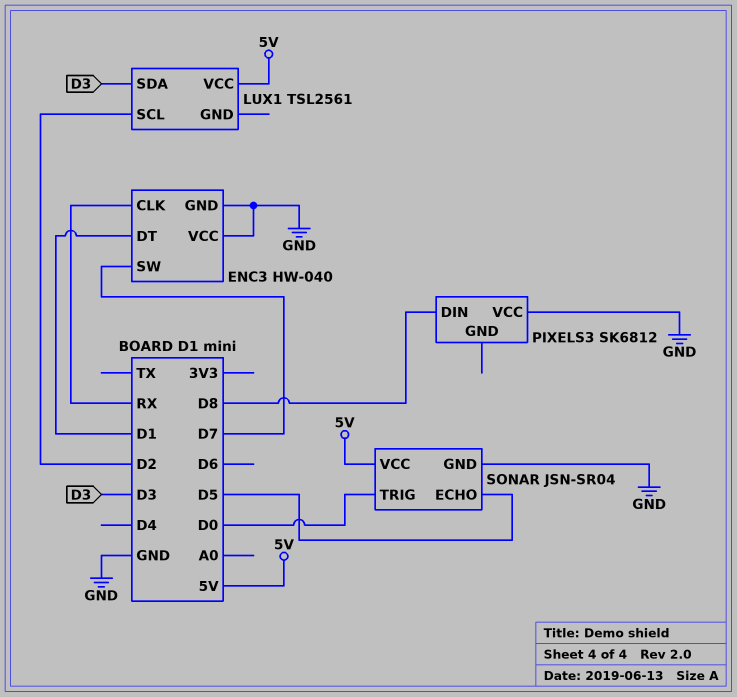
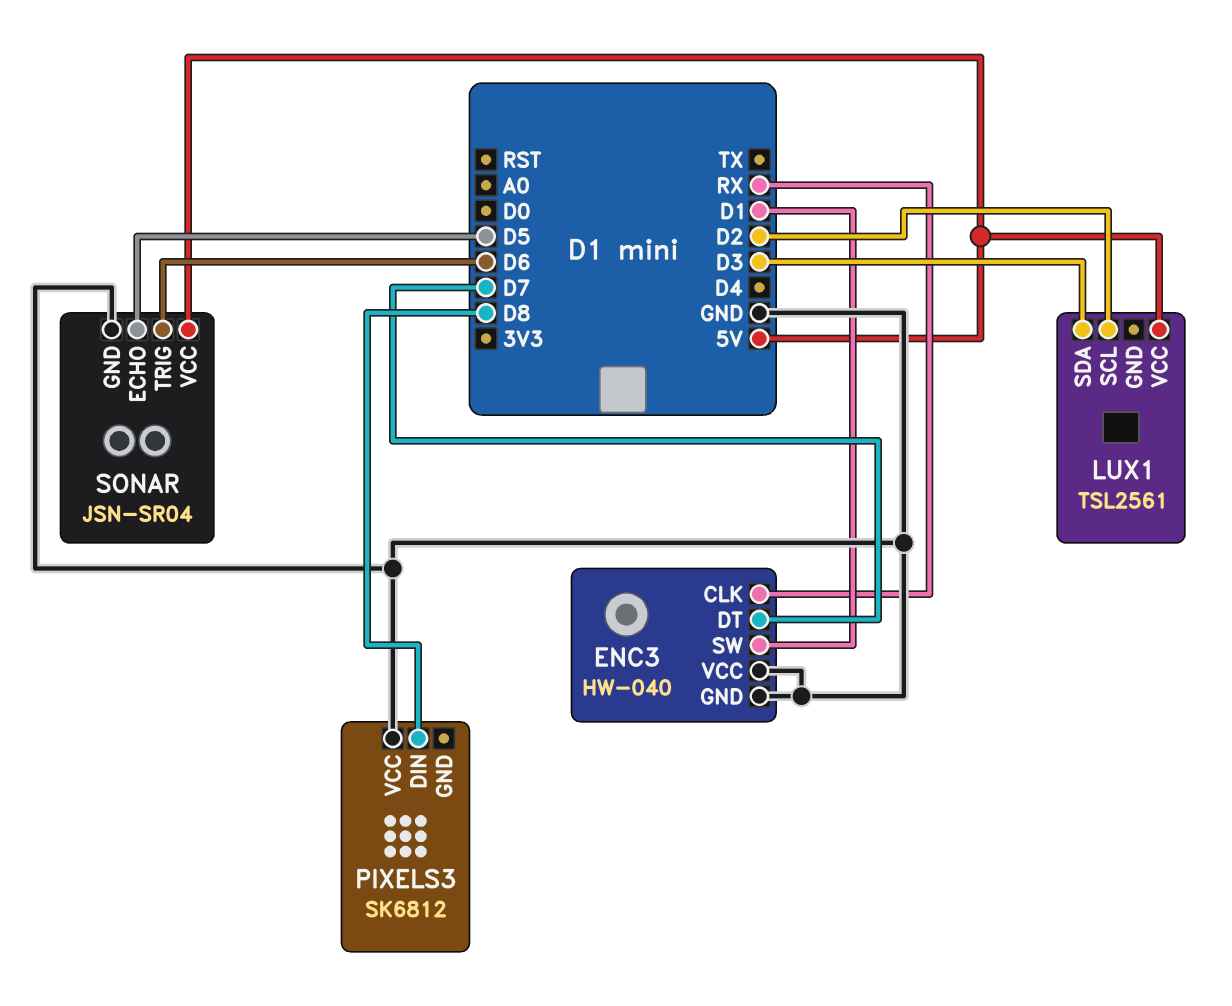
ENC3 pin DT: D1 -> D7
ENC3 pin SW: D7 -> D1
SONAR pin TRIG: D0 -> D6

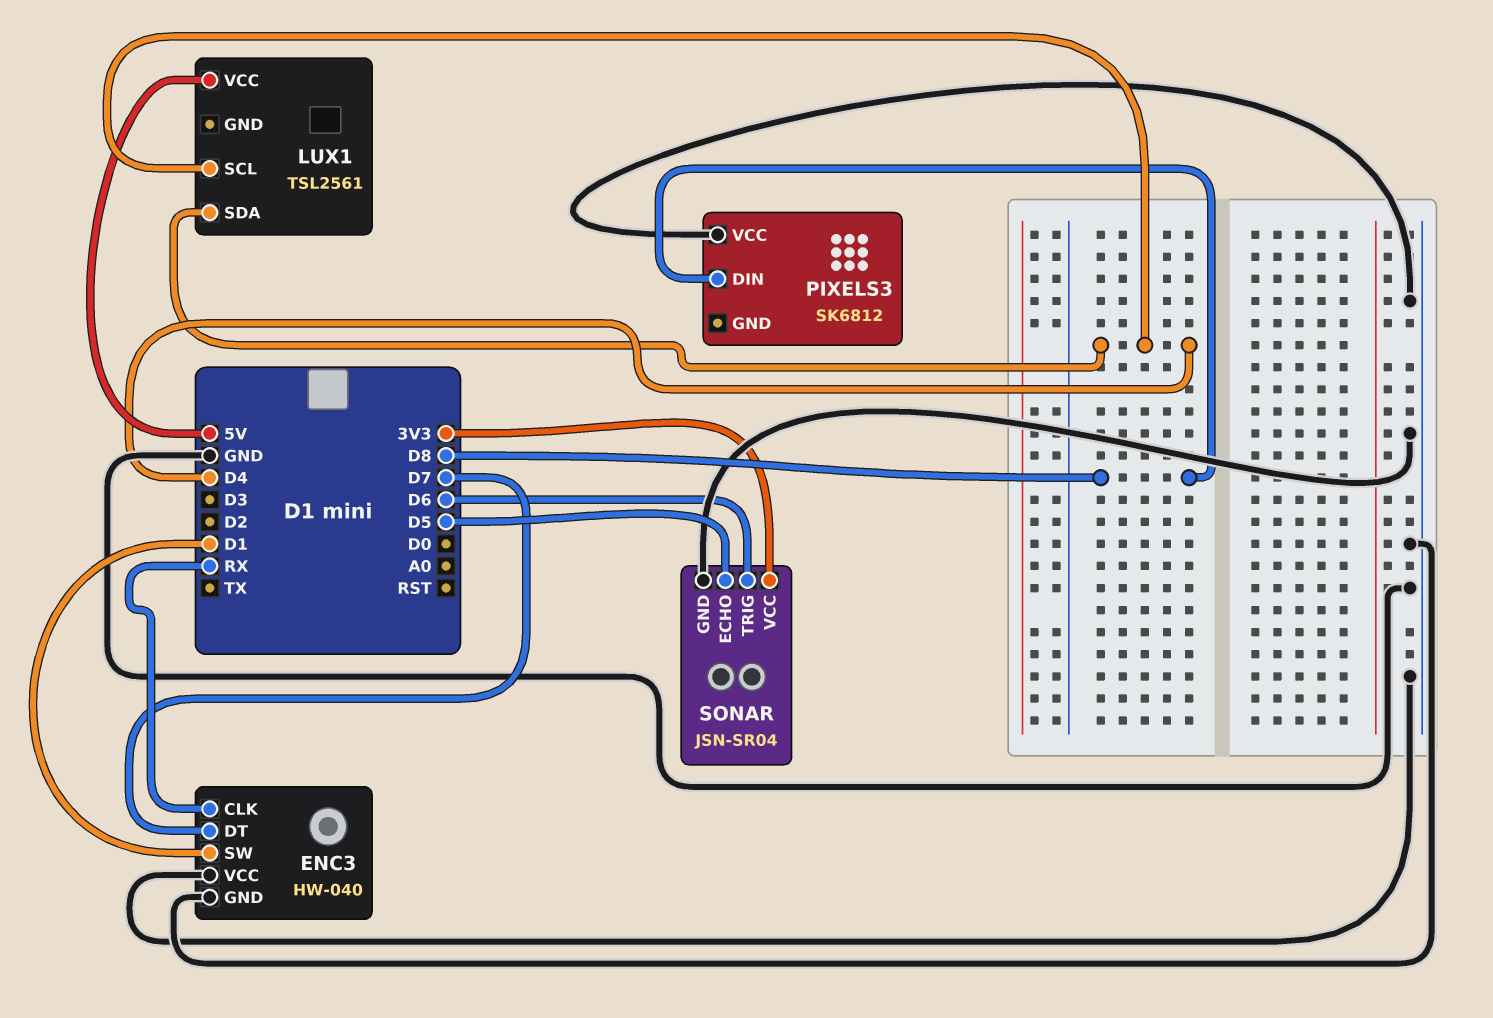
LUX1 pin SCL: D2 -> D4
LUX1 pin SDA: D3 -> D4
SONAR pin VCC: 5V -> 3V3

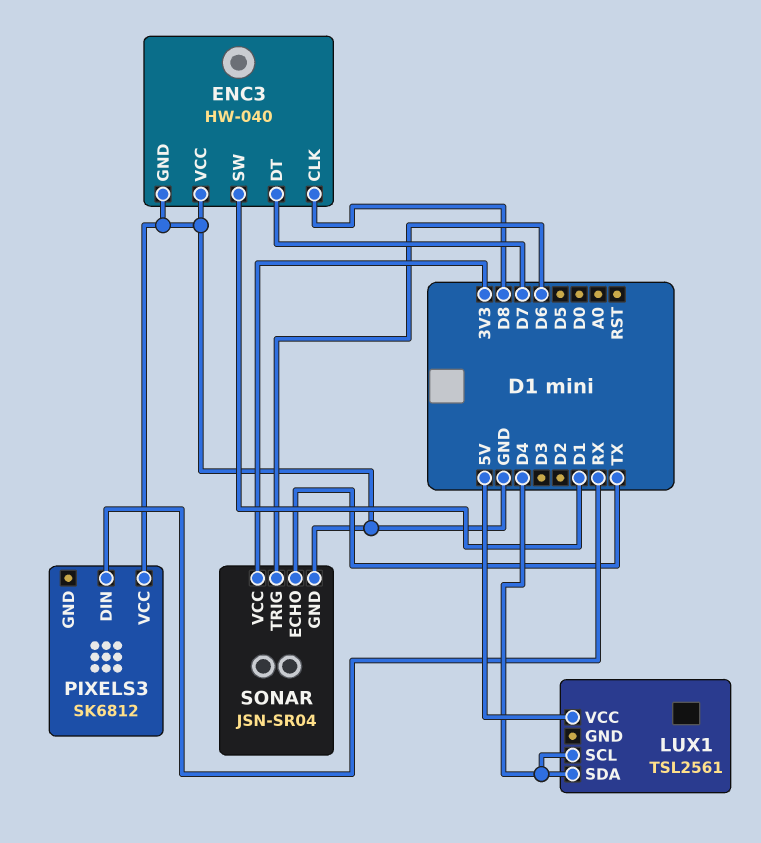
ENC3 pin CLK: RX -> D8
PIXELS3 pin DIN: D8 -> RX
SONAR pin ECHO: D5 -> TX

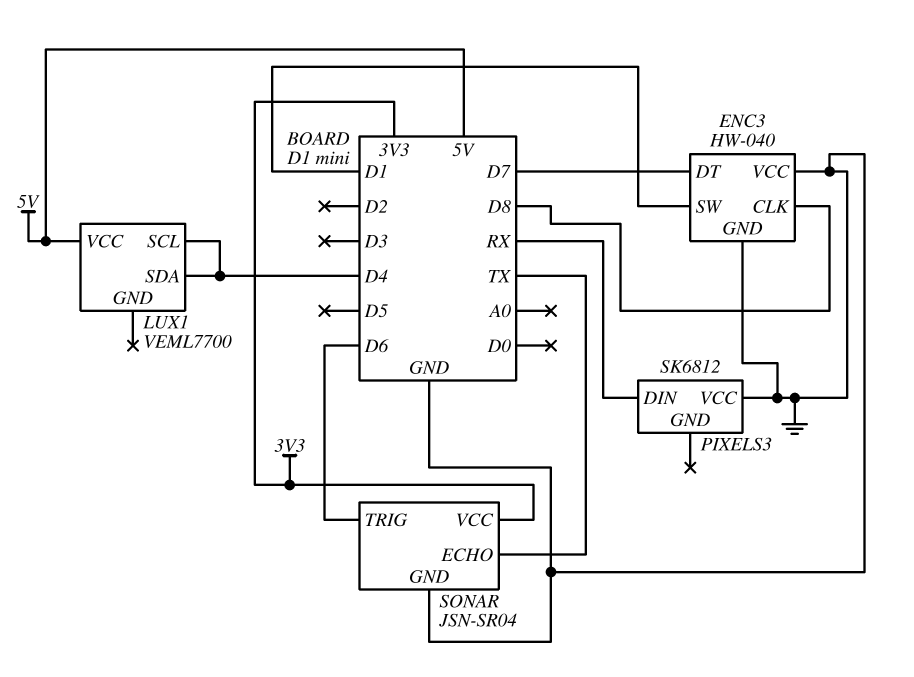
LUX1: TSL2561 -> VEML7700

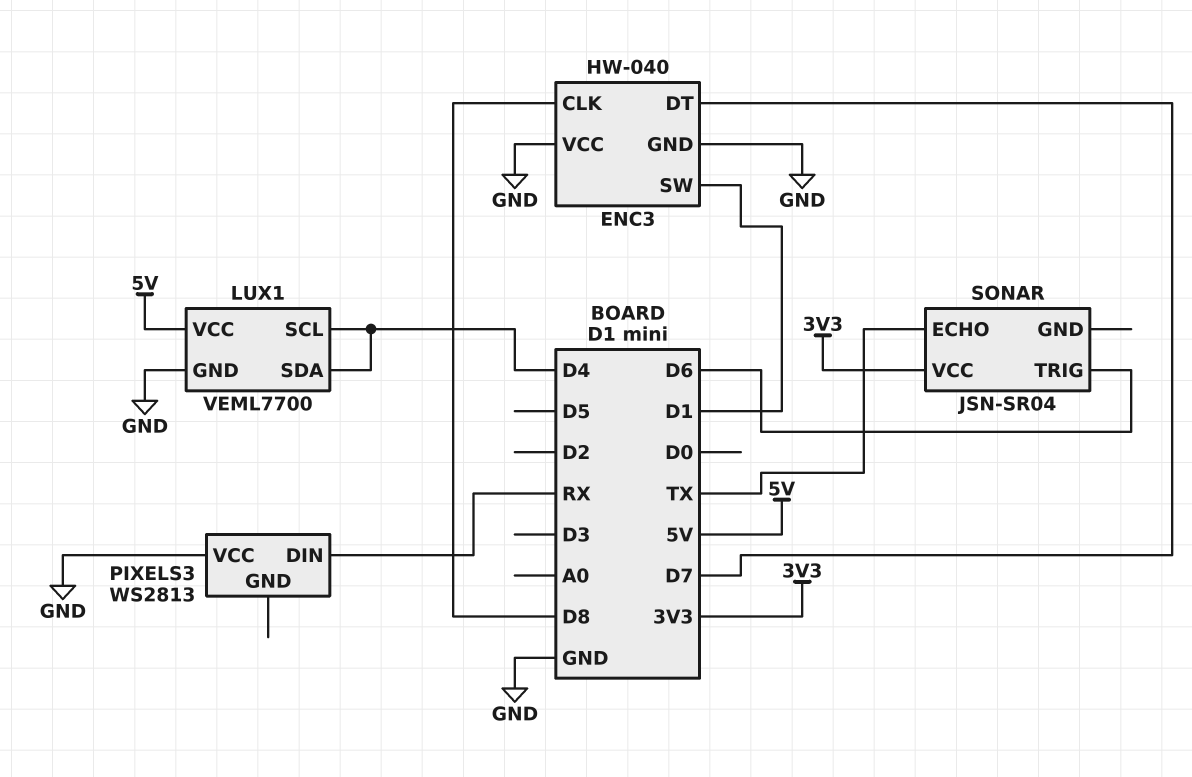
LUX1 pin GND: none -> GND
PIXELS3: SK6812 -> WS2813
SONAR pin GND: GND -> none

